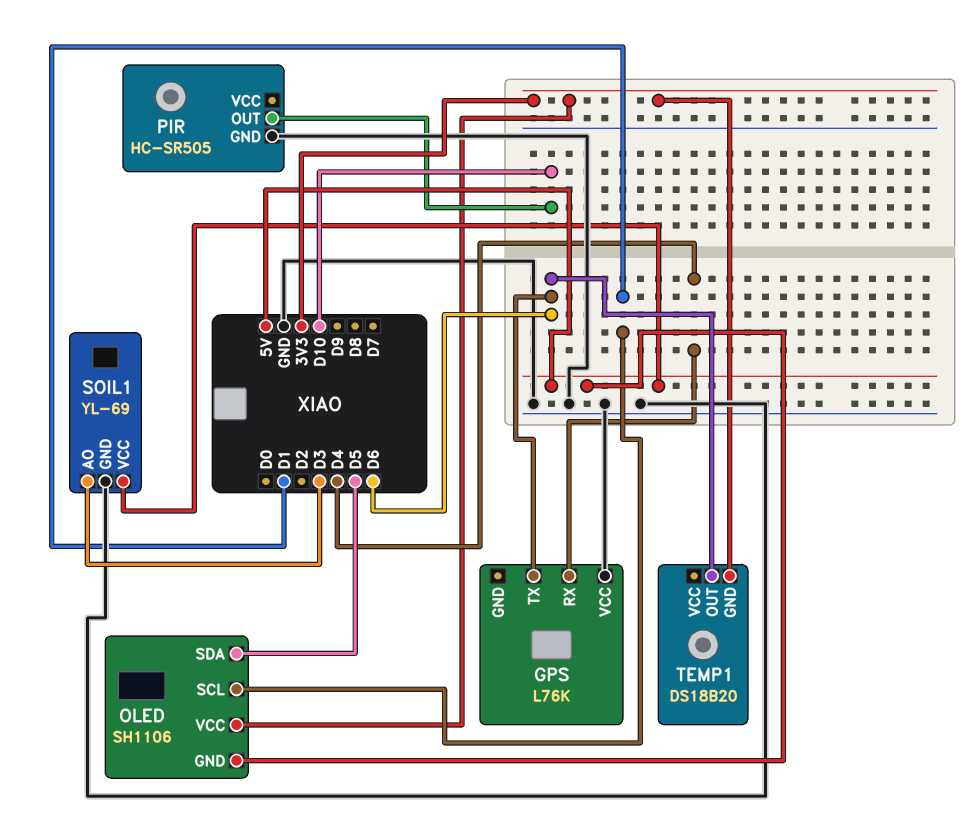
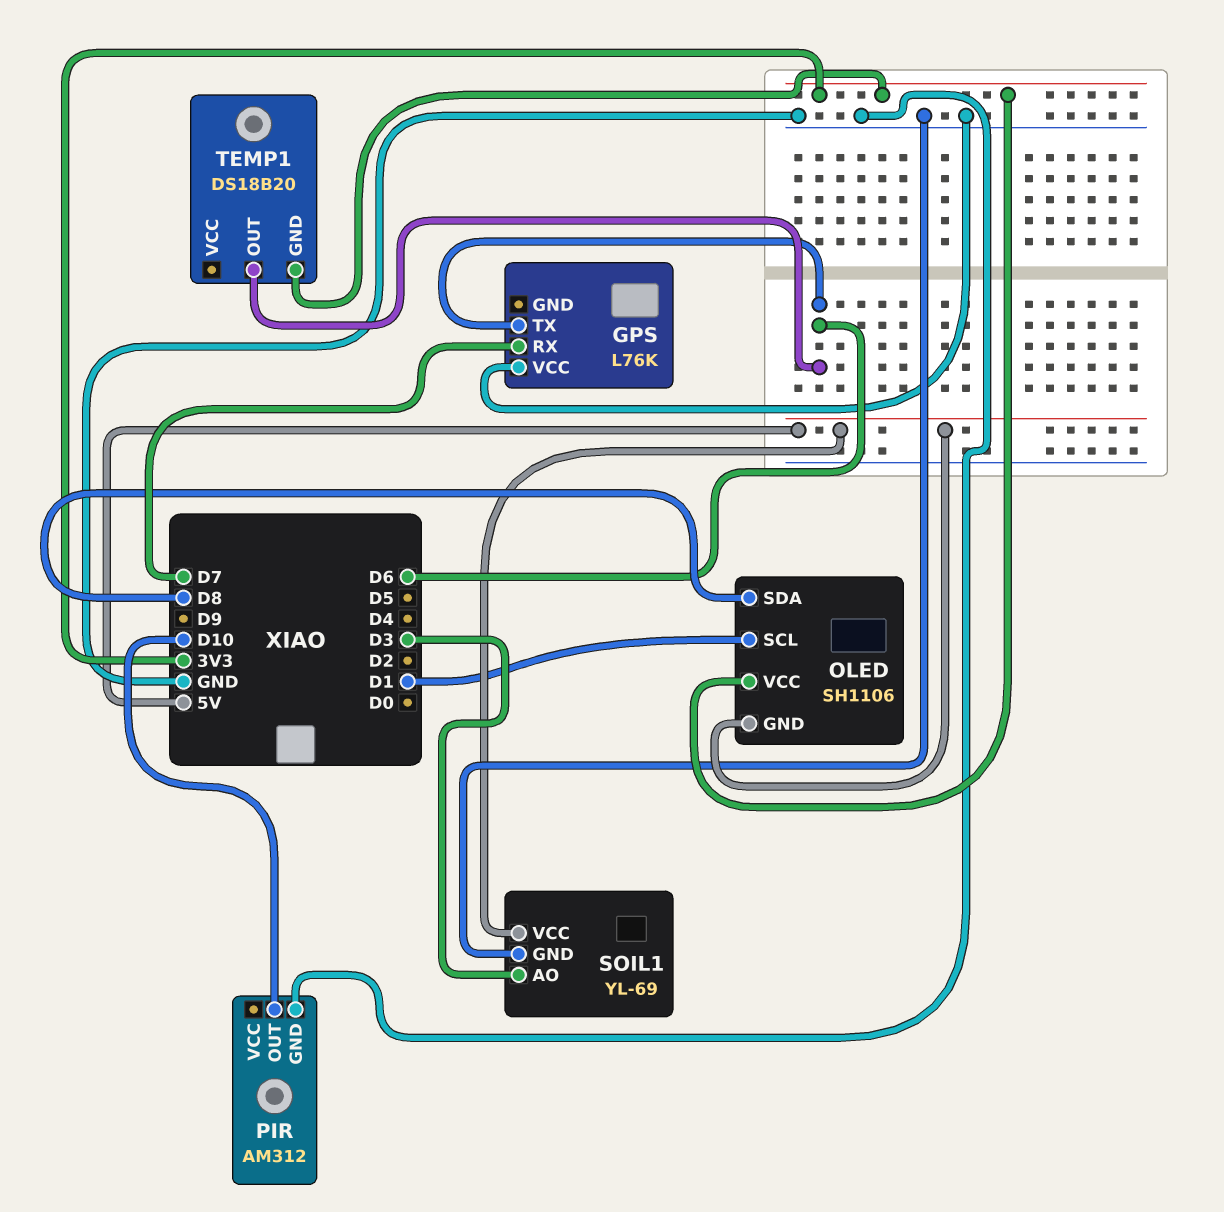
GPS pin RX: D4 -> D7
OLED pin SDA: D5 -> D8
PIR: HC-SR505 -> AM312

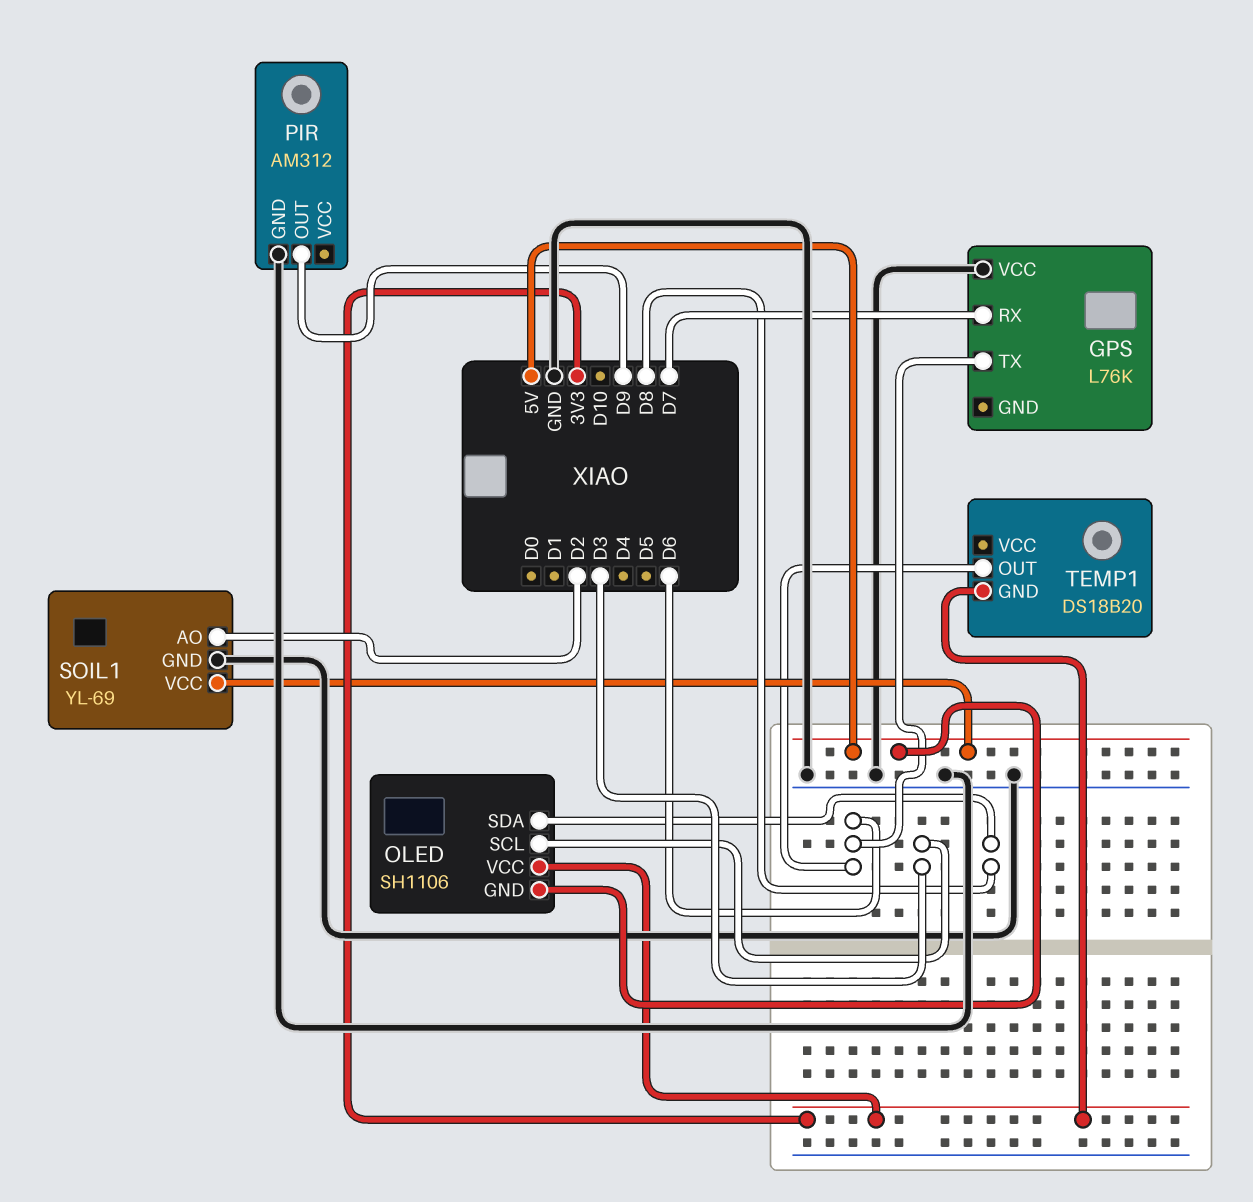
OLED pin SCL: D1 -> D3
PIR pin OUT: D10 -> D9
SOIL1 pin AO: D3 -> D2

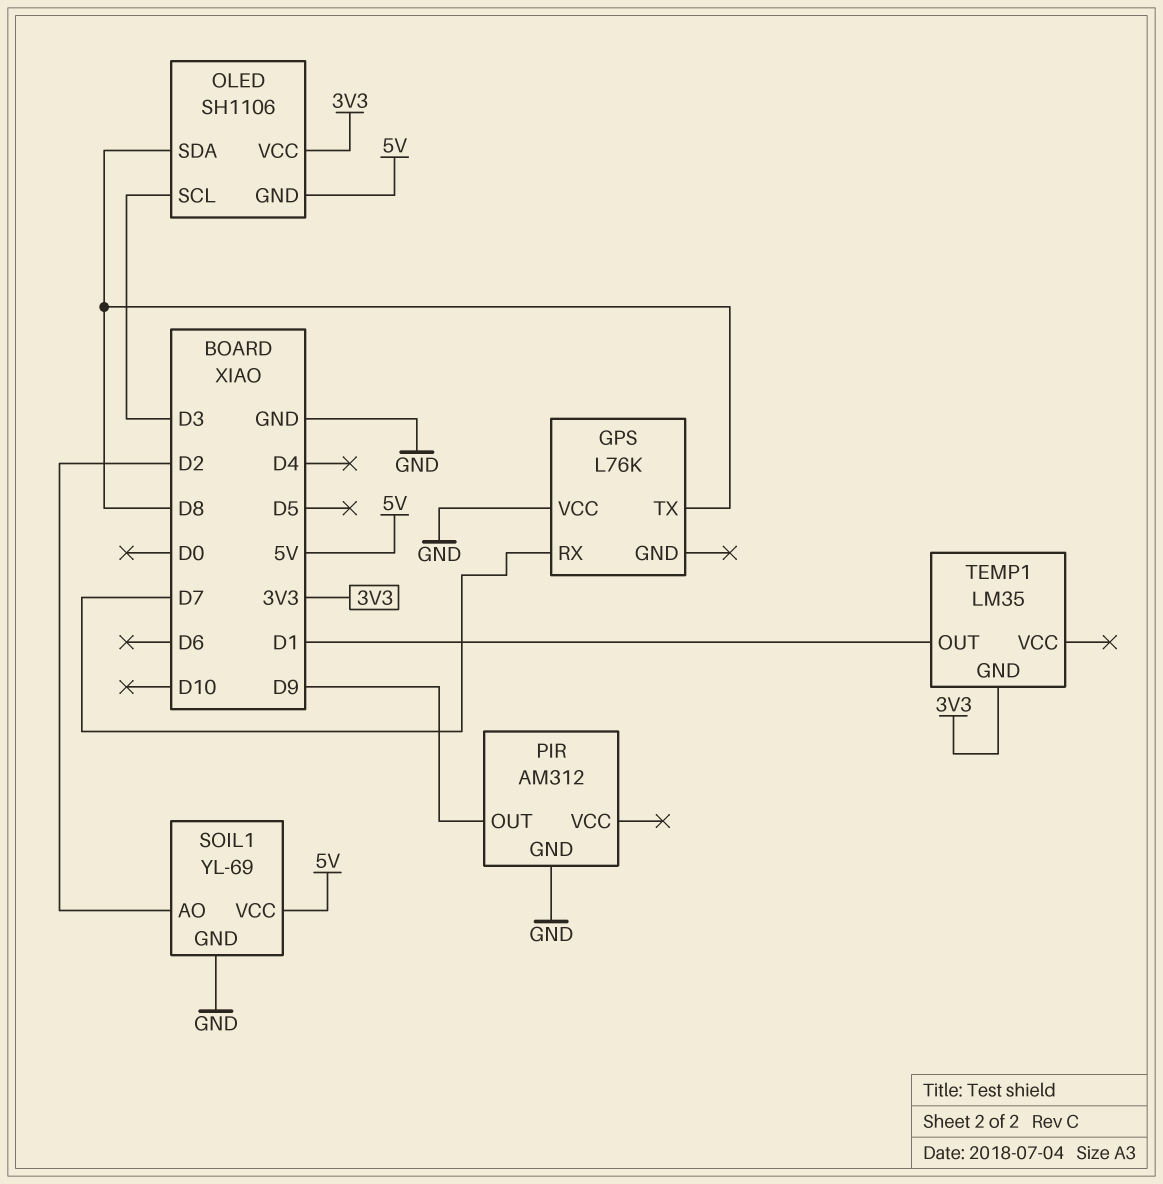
GPS pin TX: D6 -> D8
TEMP1: DS18B20 -> LM35
TEMP1 pin OUT: D6 -> D1

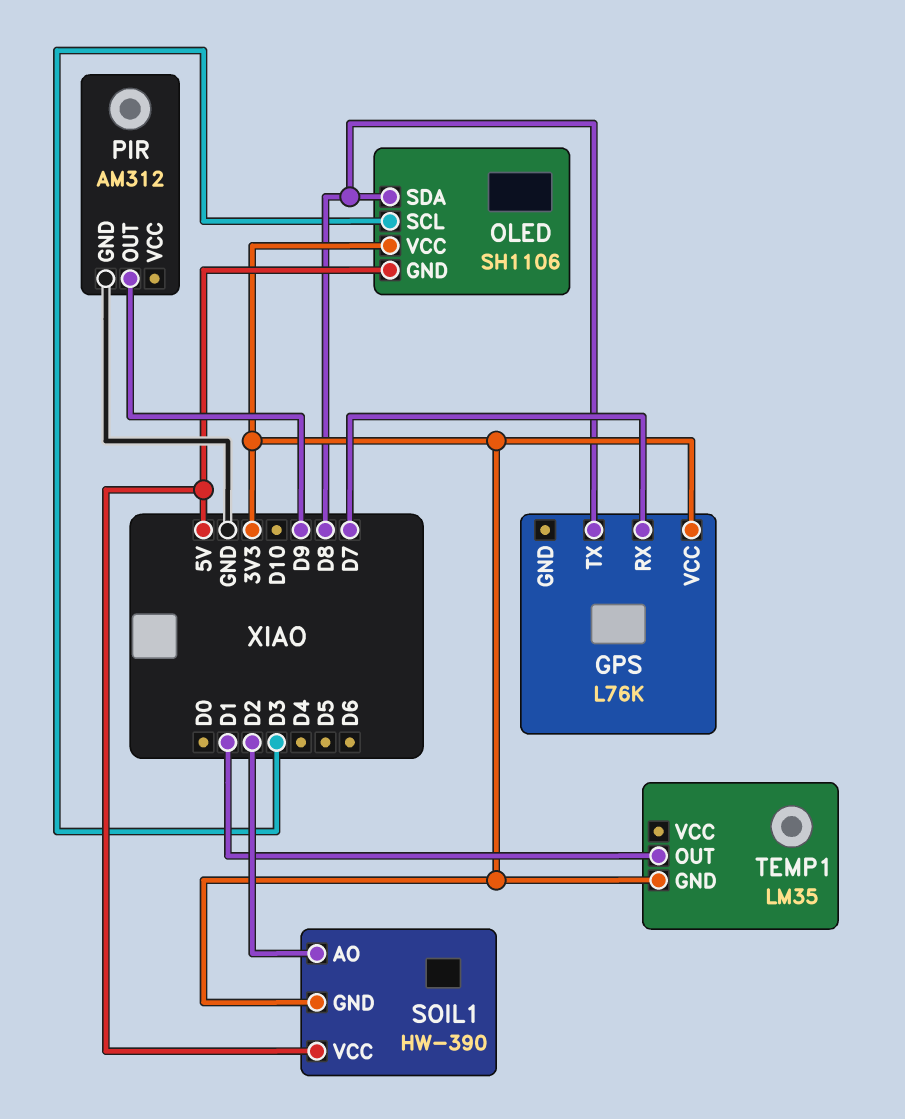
GPS pin VCC: GND -> 3V3
SOIL1: YL-69 -> HW-390
SOIL1 pin GND: GND -> 3V3

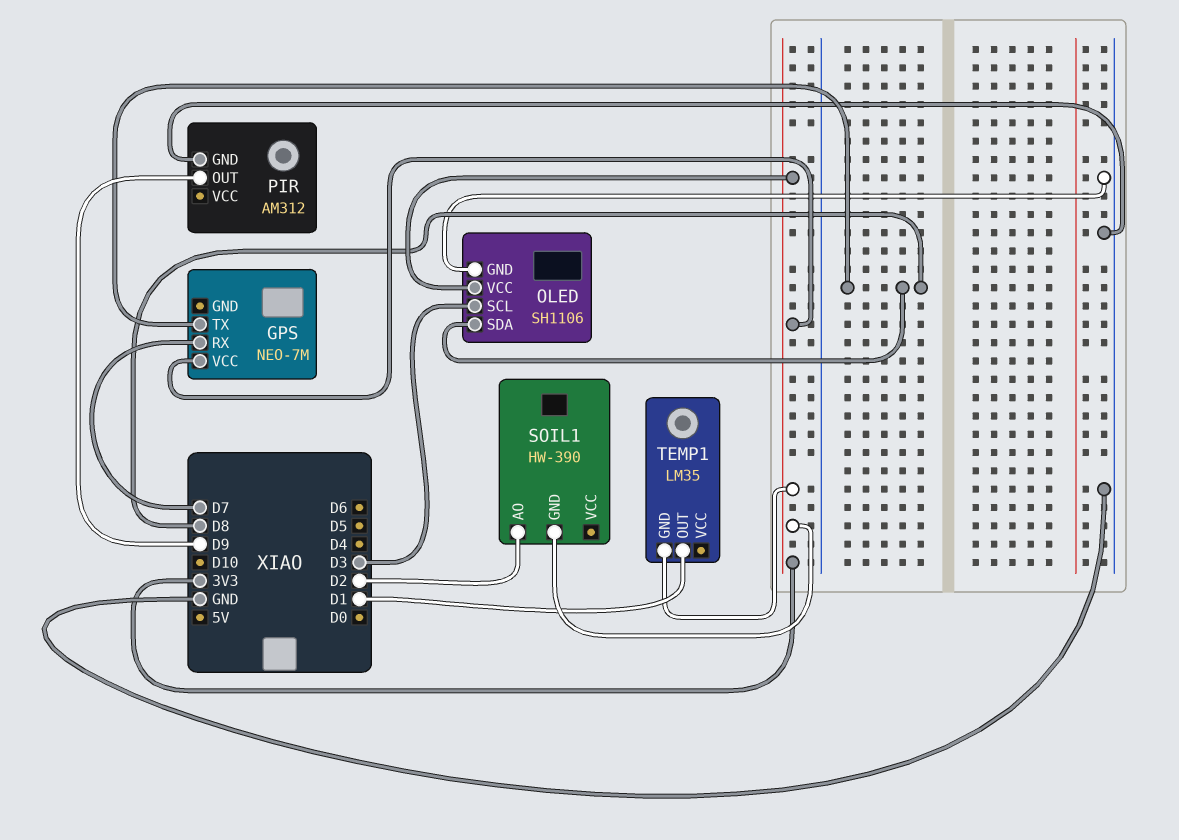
GPS: L76K -> NEO-7M
OLED pin GND: 5V -> GND
SOIL1 pin VCC: 5V -> none

